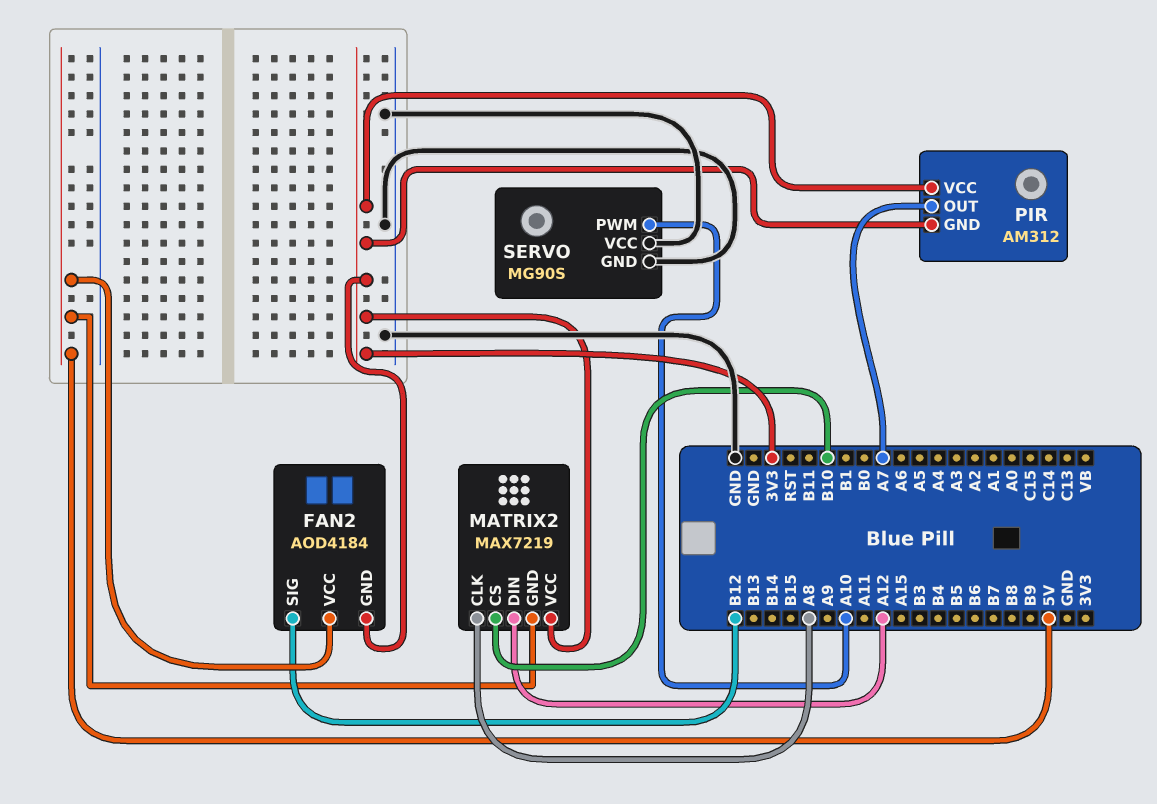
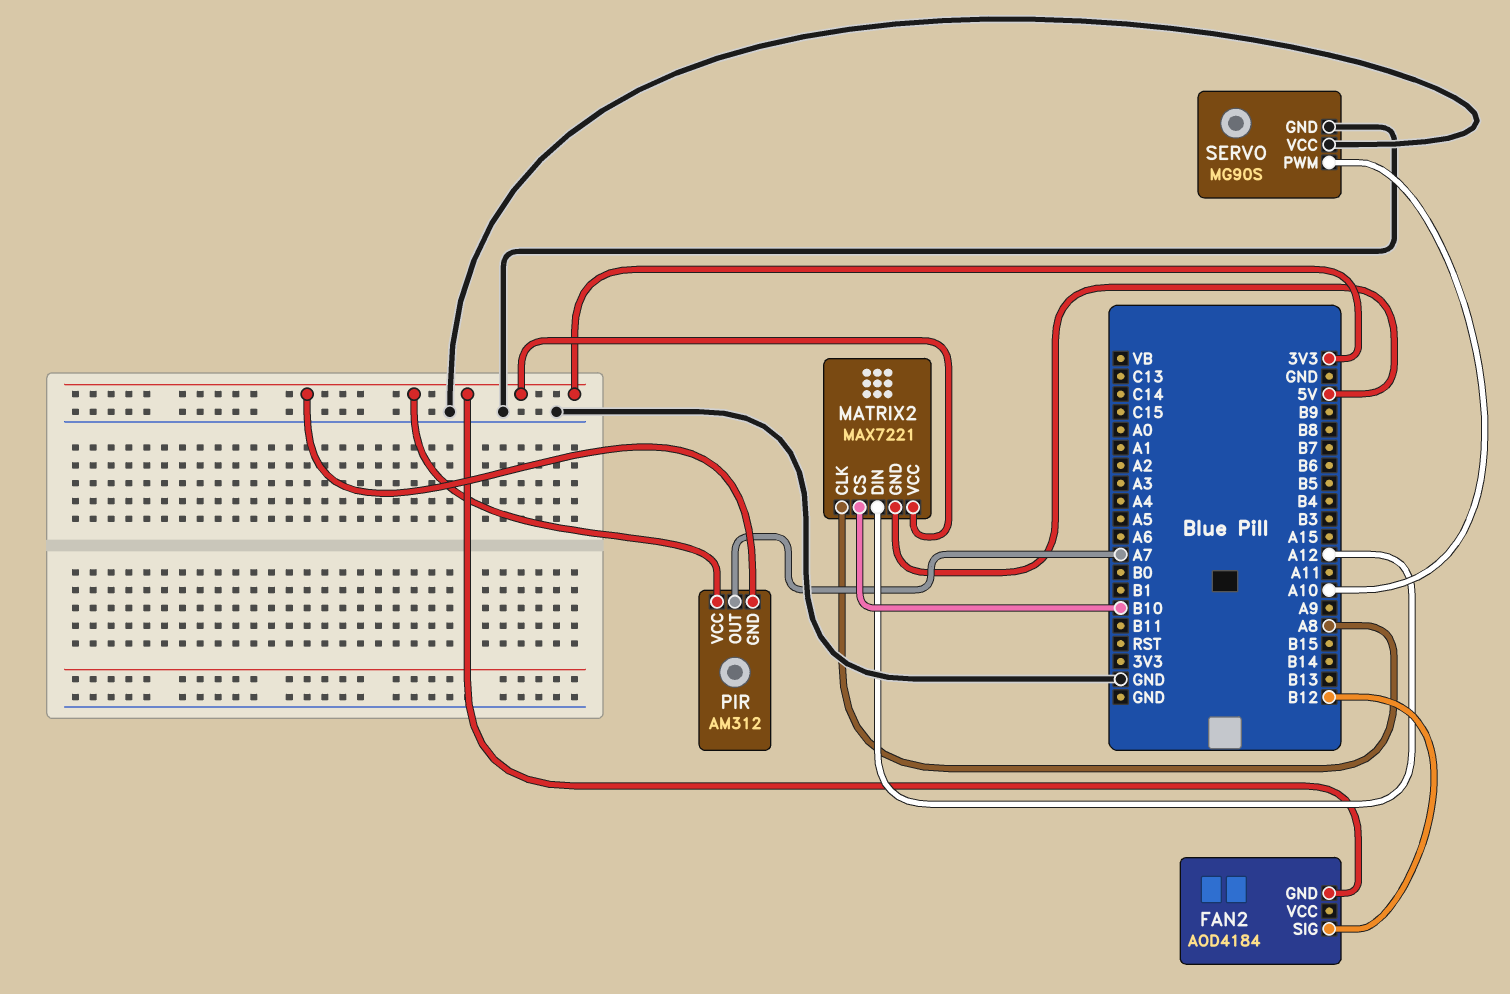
FAN2 pin VCC: 5V -> none
MATRIX2: MAX7219 -> MAX7221

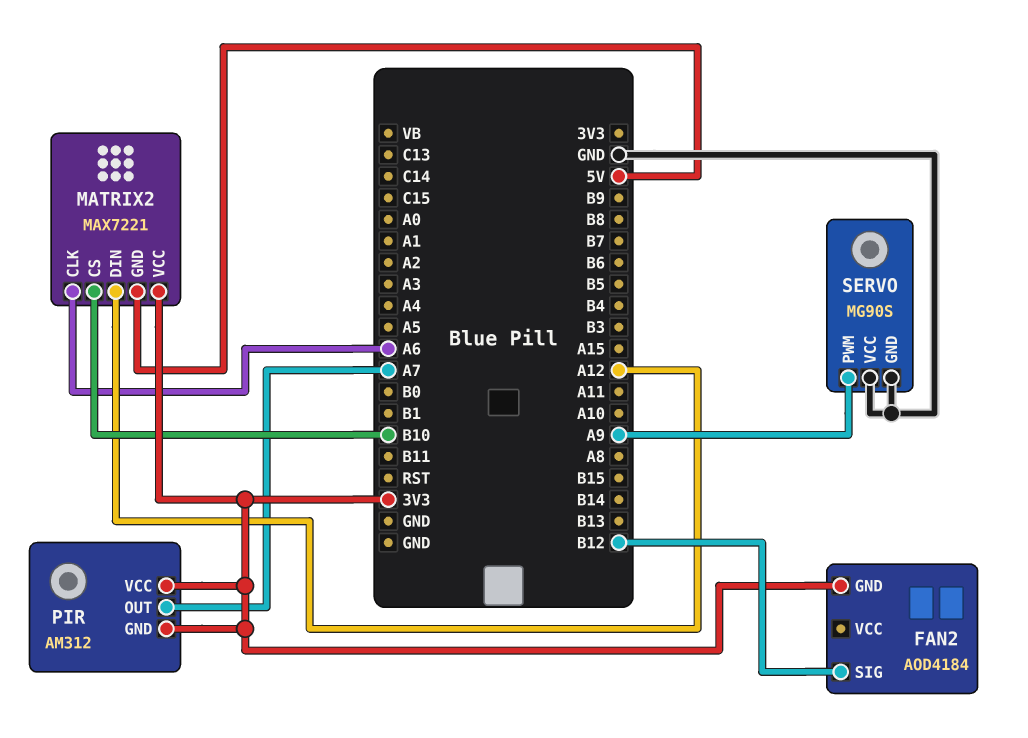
MATRIX2 pin CLK: A8 -> A6
SERVO pin PWM: A10 -> A9

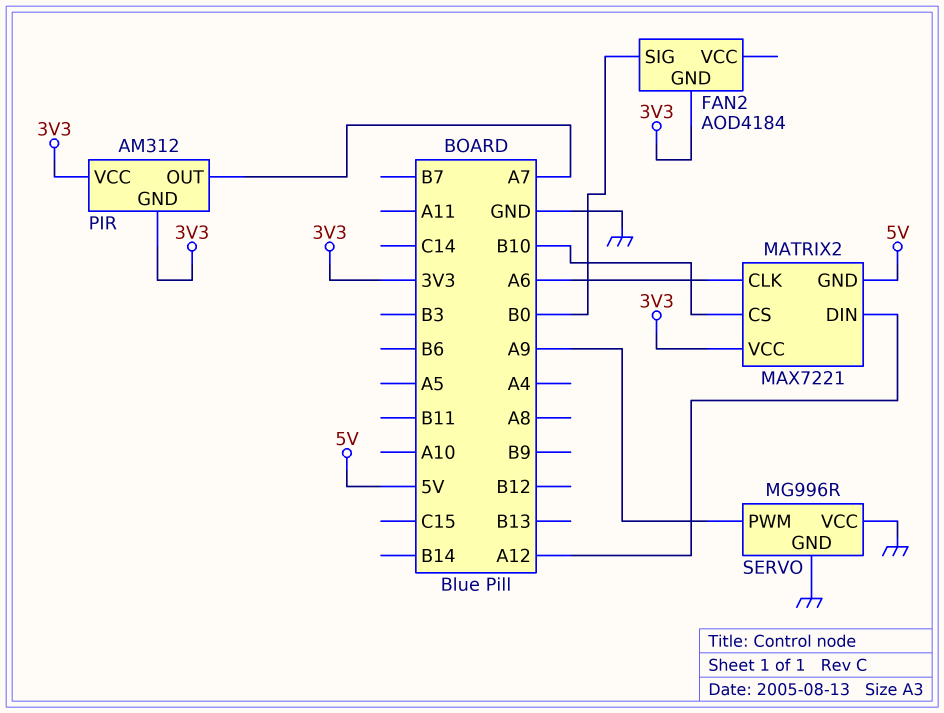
FAN2 pin SIG: B12 -> B0
SERVO: MG90S -> MG996R

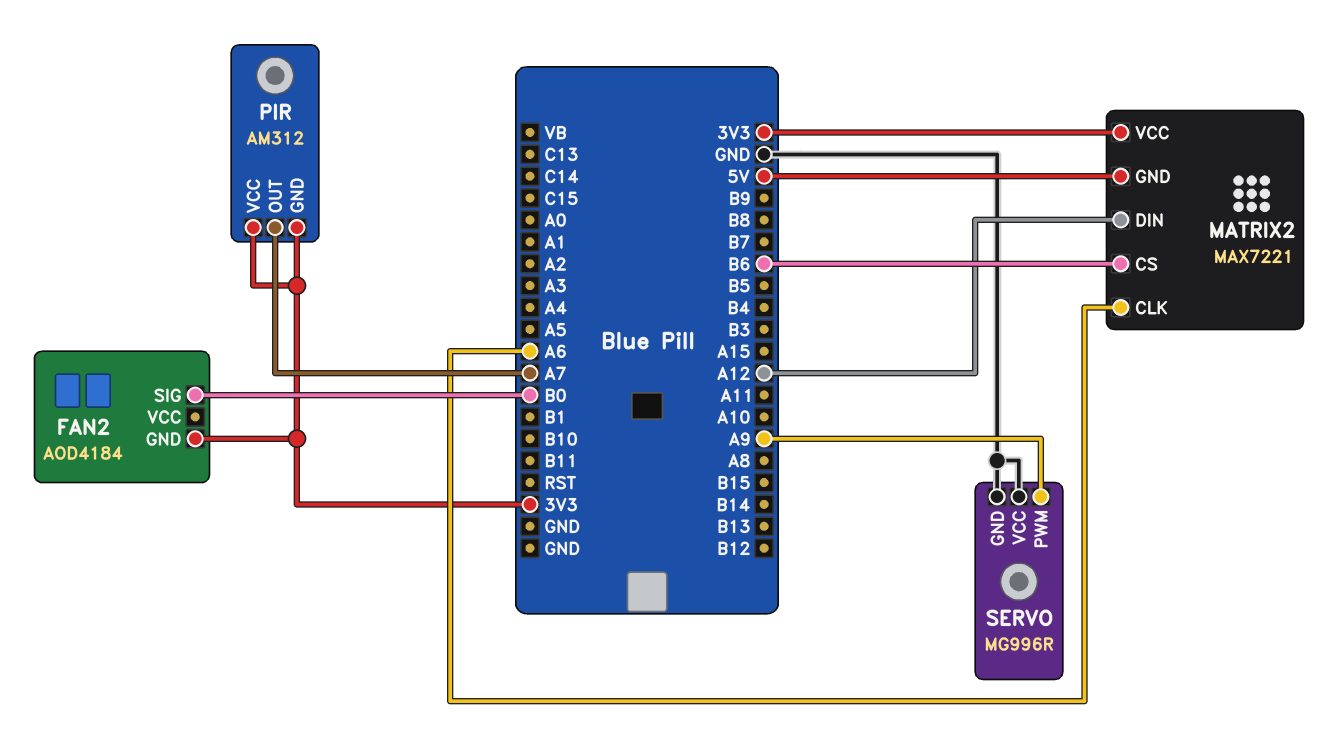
MATRIX2 pin CS: B10 -> B6

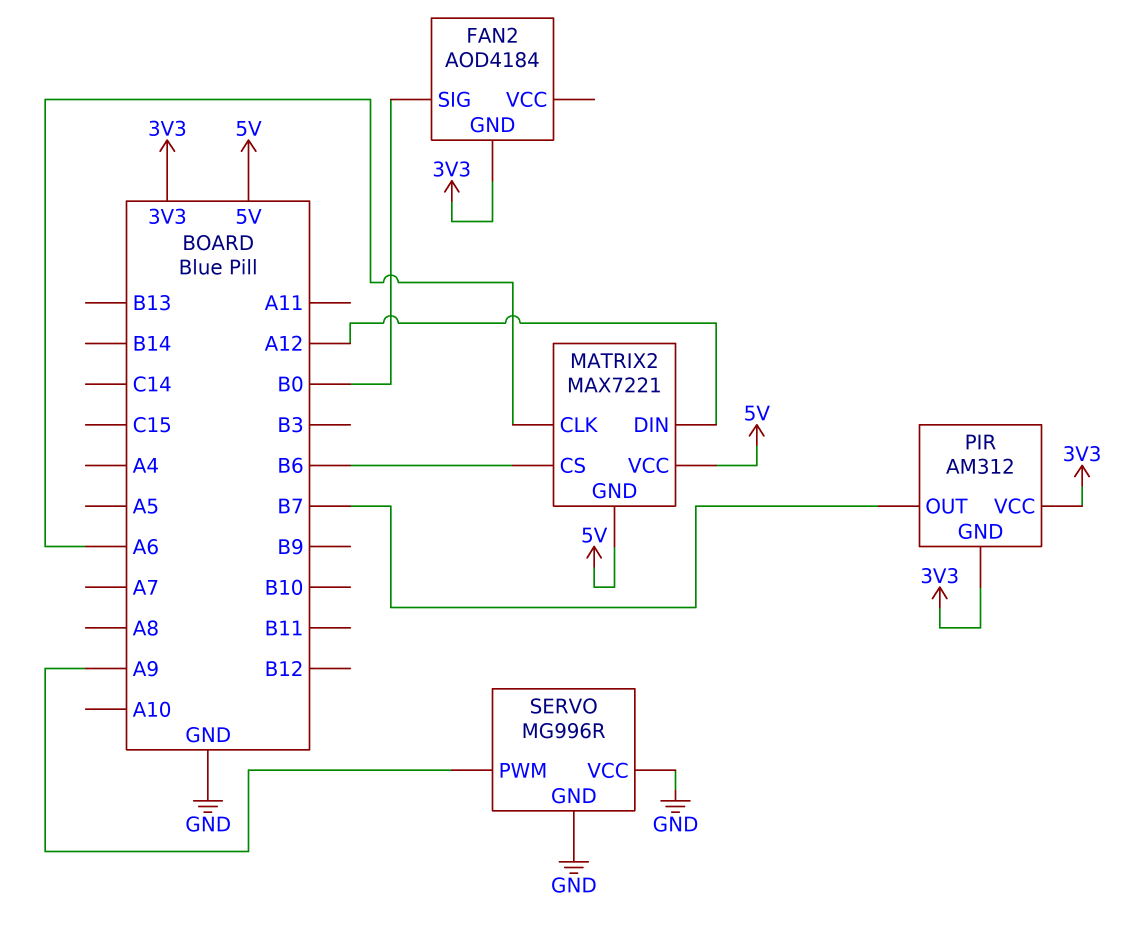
MATRIX2 pin VCC: 3V3 -> 5V
PIR pin OUT: A7 -> B7

